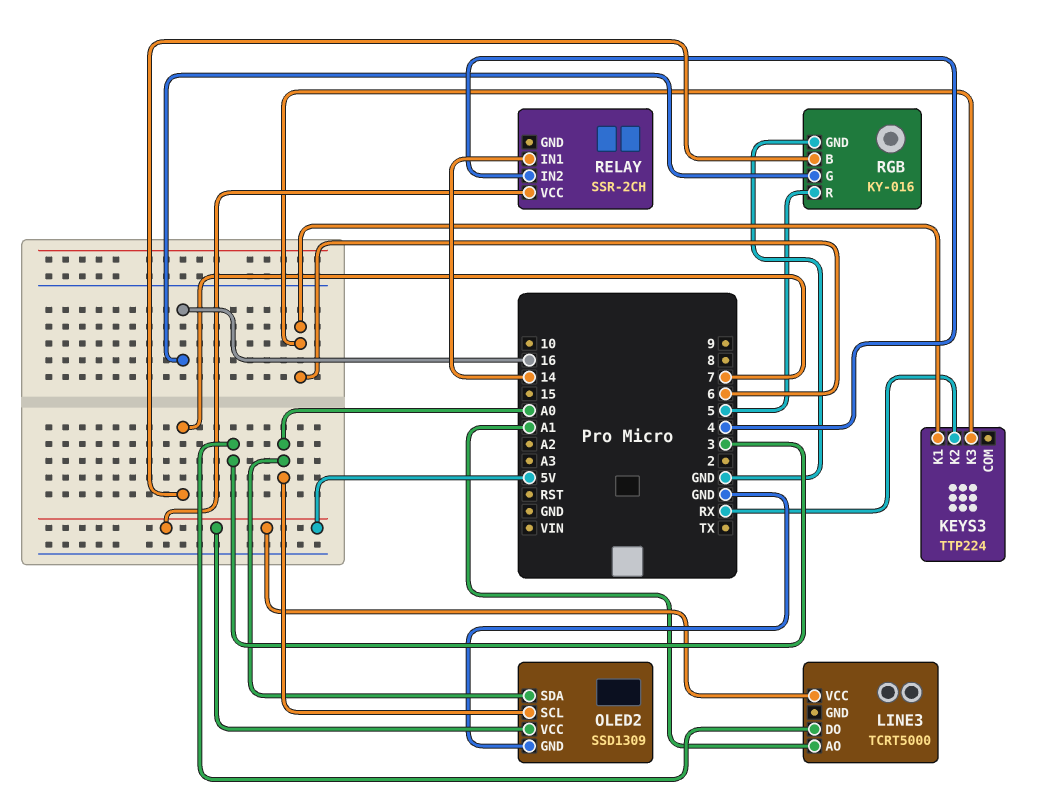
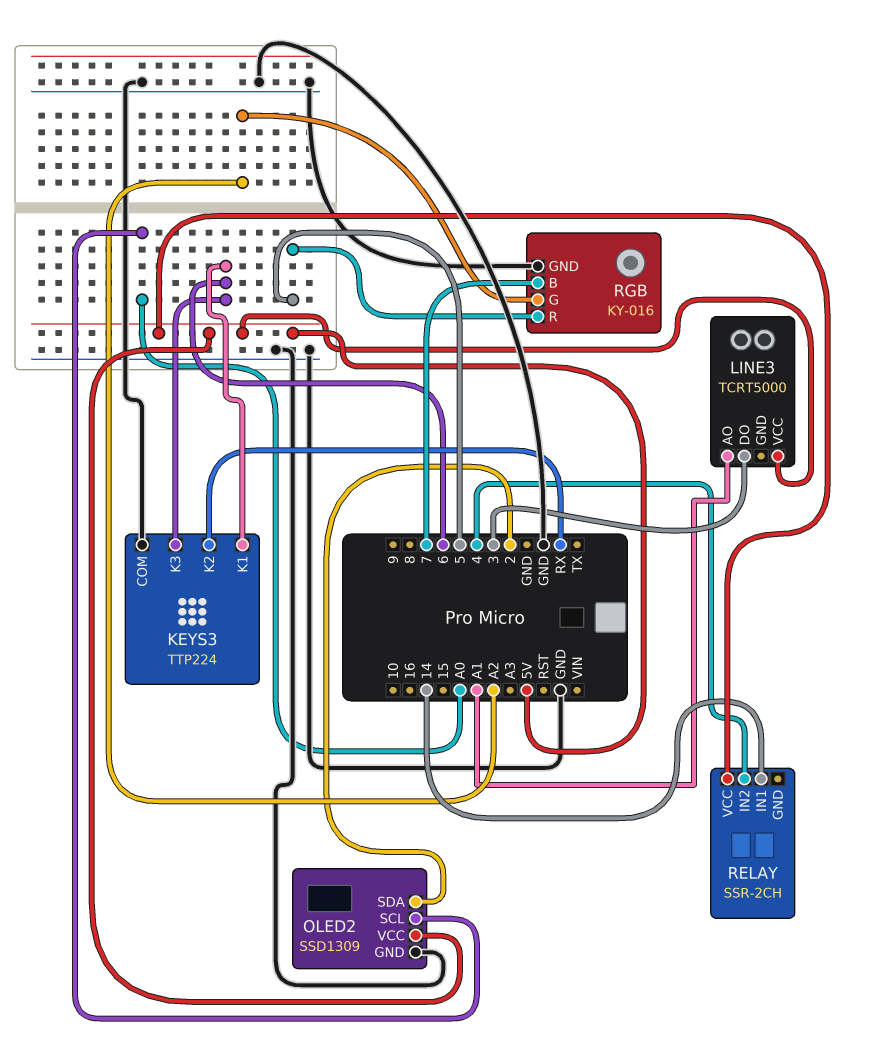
KEYS3 pin COM: none -> GND
OLED2 pin SDA: A0 -> 2
RGB pin G: 16 -> A2

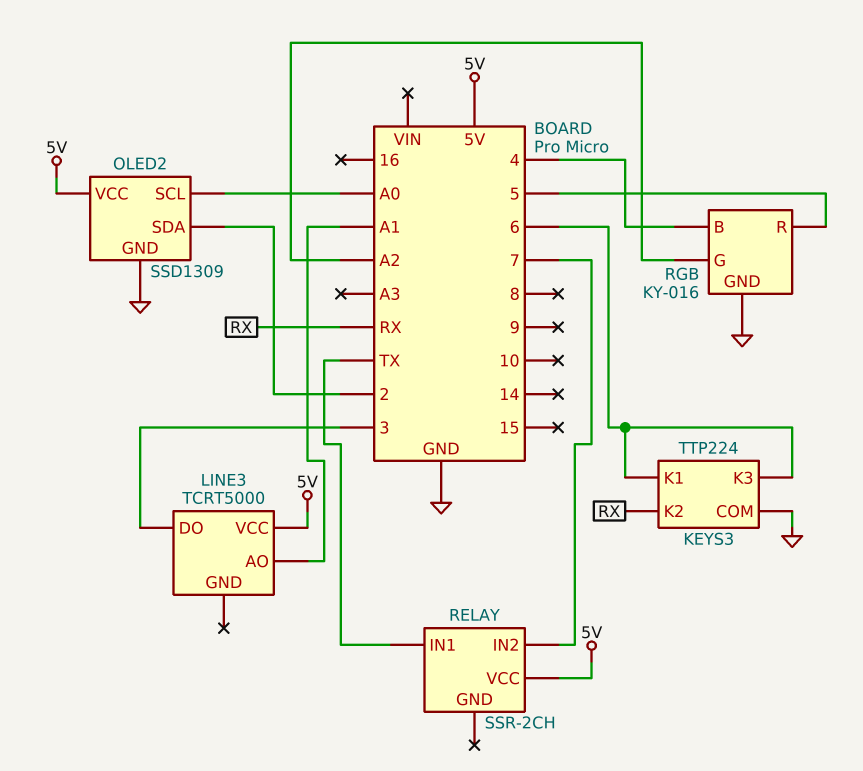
RELAY pin IN1: 14 -> TX
RELAY pin IN2: 4 -> 7
RGB pin B: 7 -> 4

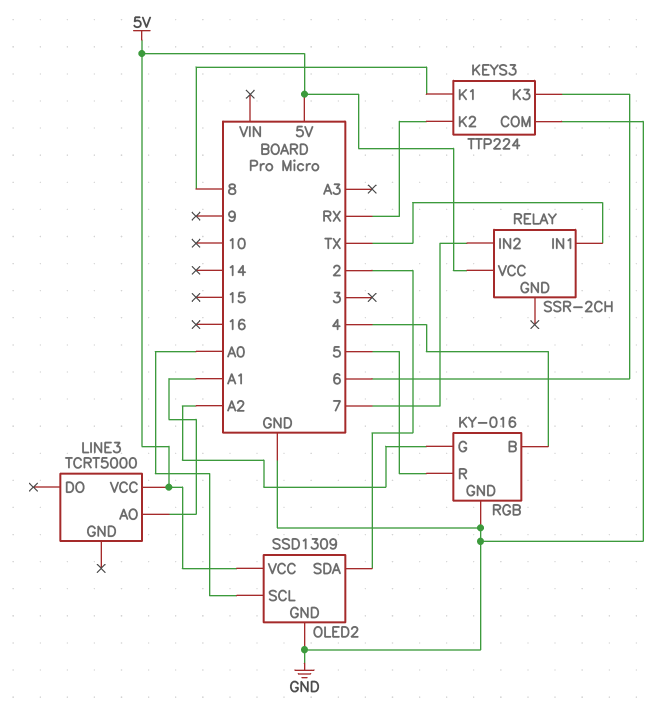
KEYS3 pin K1: 6 -> 8
LINE3 pin DO: 3 -> none

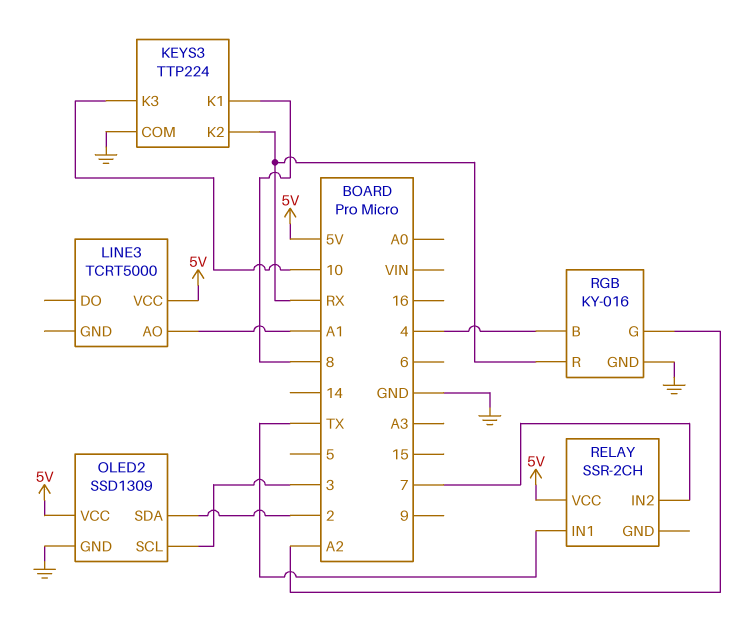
KEYS3 pin K3: 6 -> 10
OLED2 pin SCL: A0 -> 3
RGB pin R: 5 -> RX

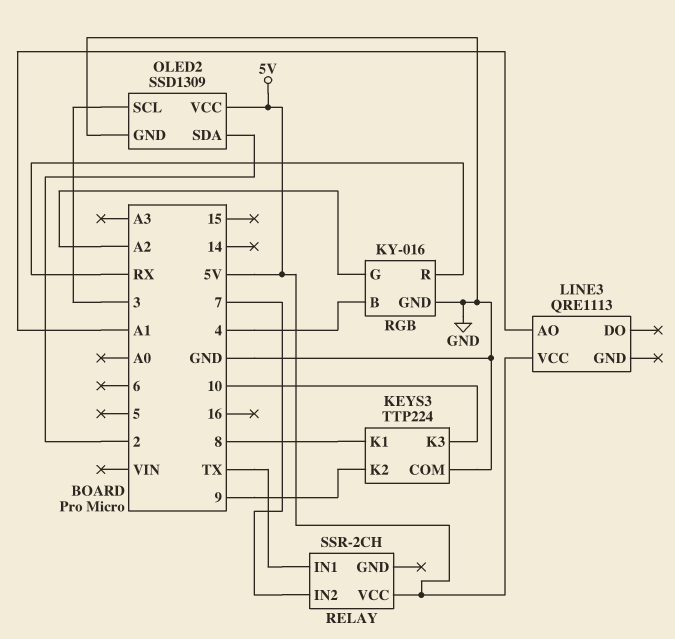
KEYS3 pin K2: RX -> 9
LINE3: TCRT5000 -> QRE1113

